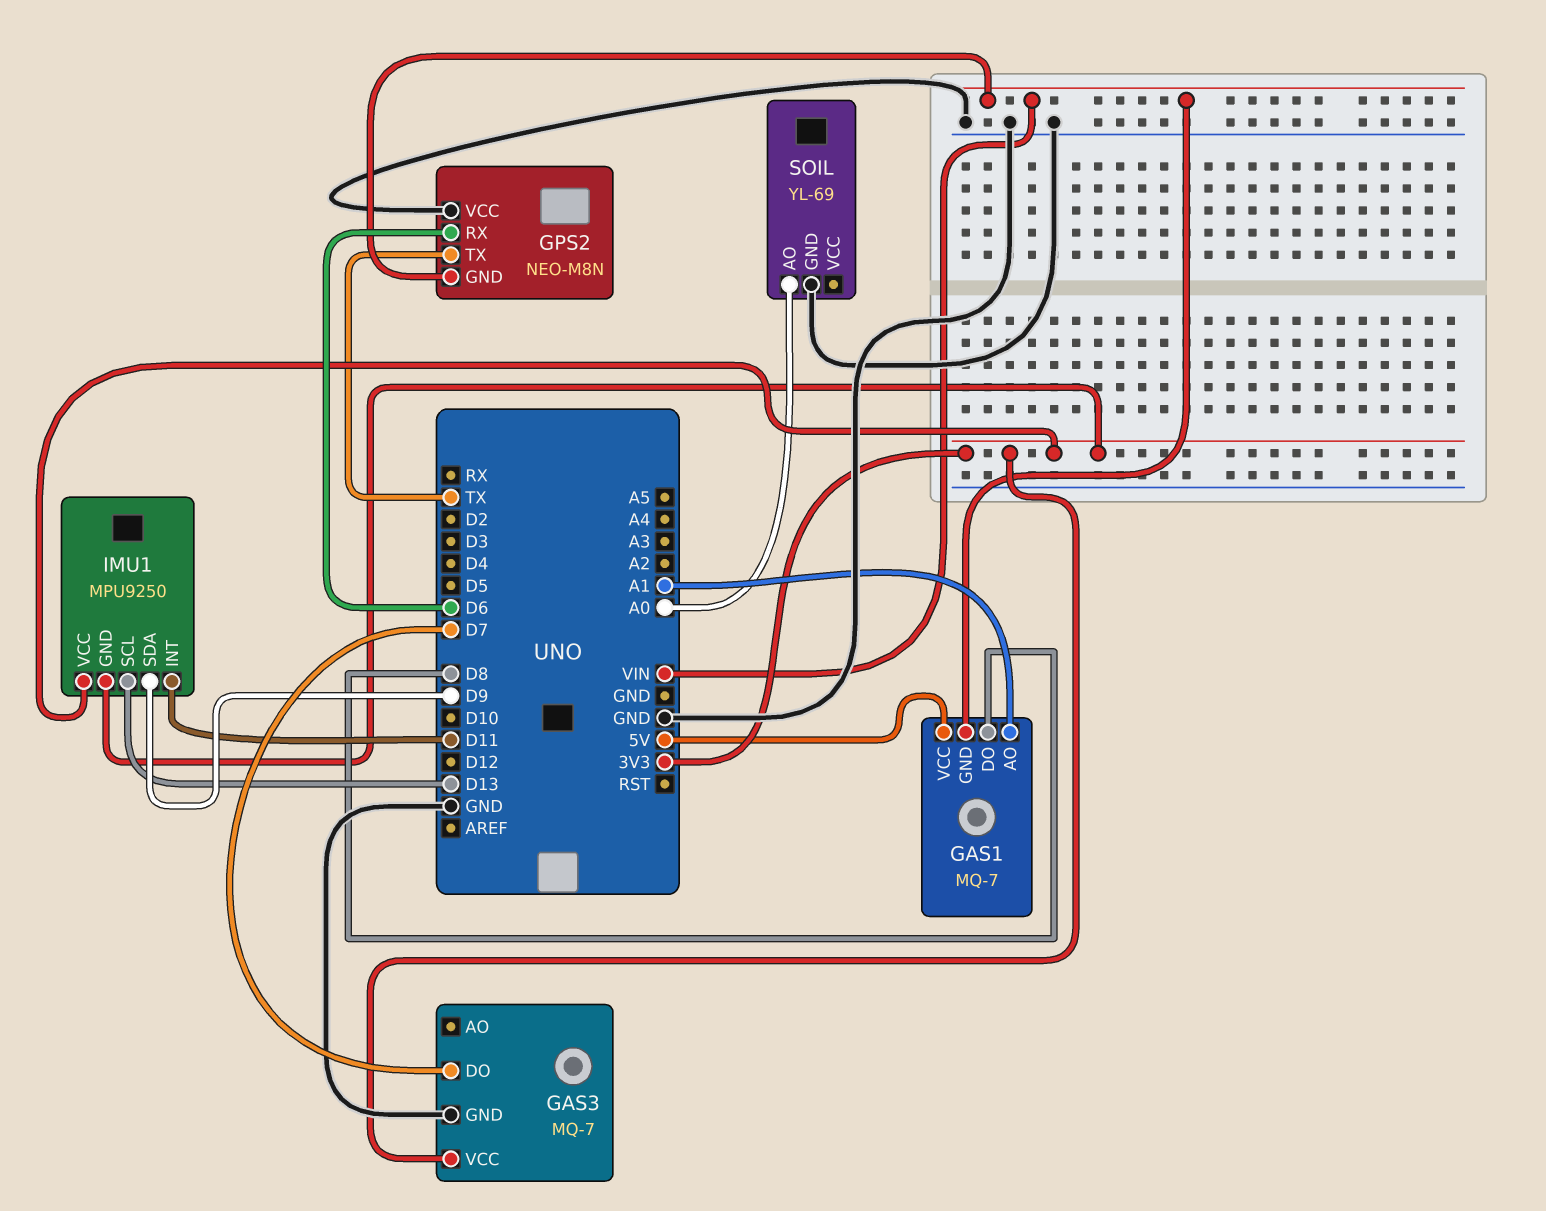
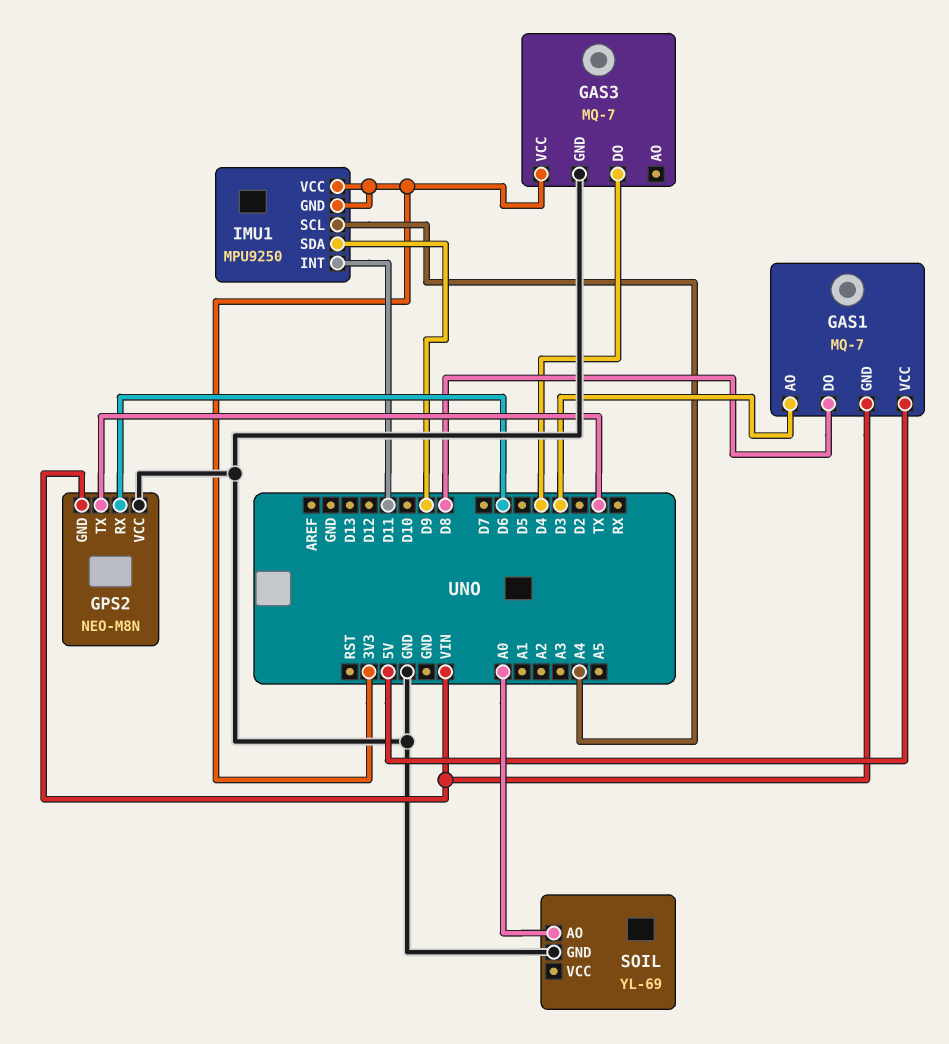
GAS1 pin AO: A1 -> D3
GAS3 pin DO: D7 -> D4
IMU1 pin SCL: D13 -> A4

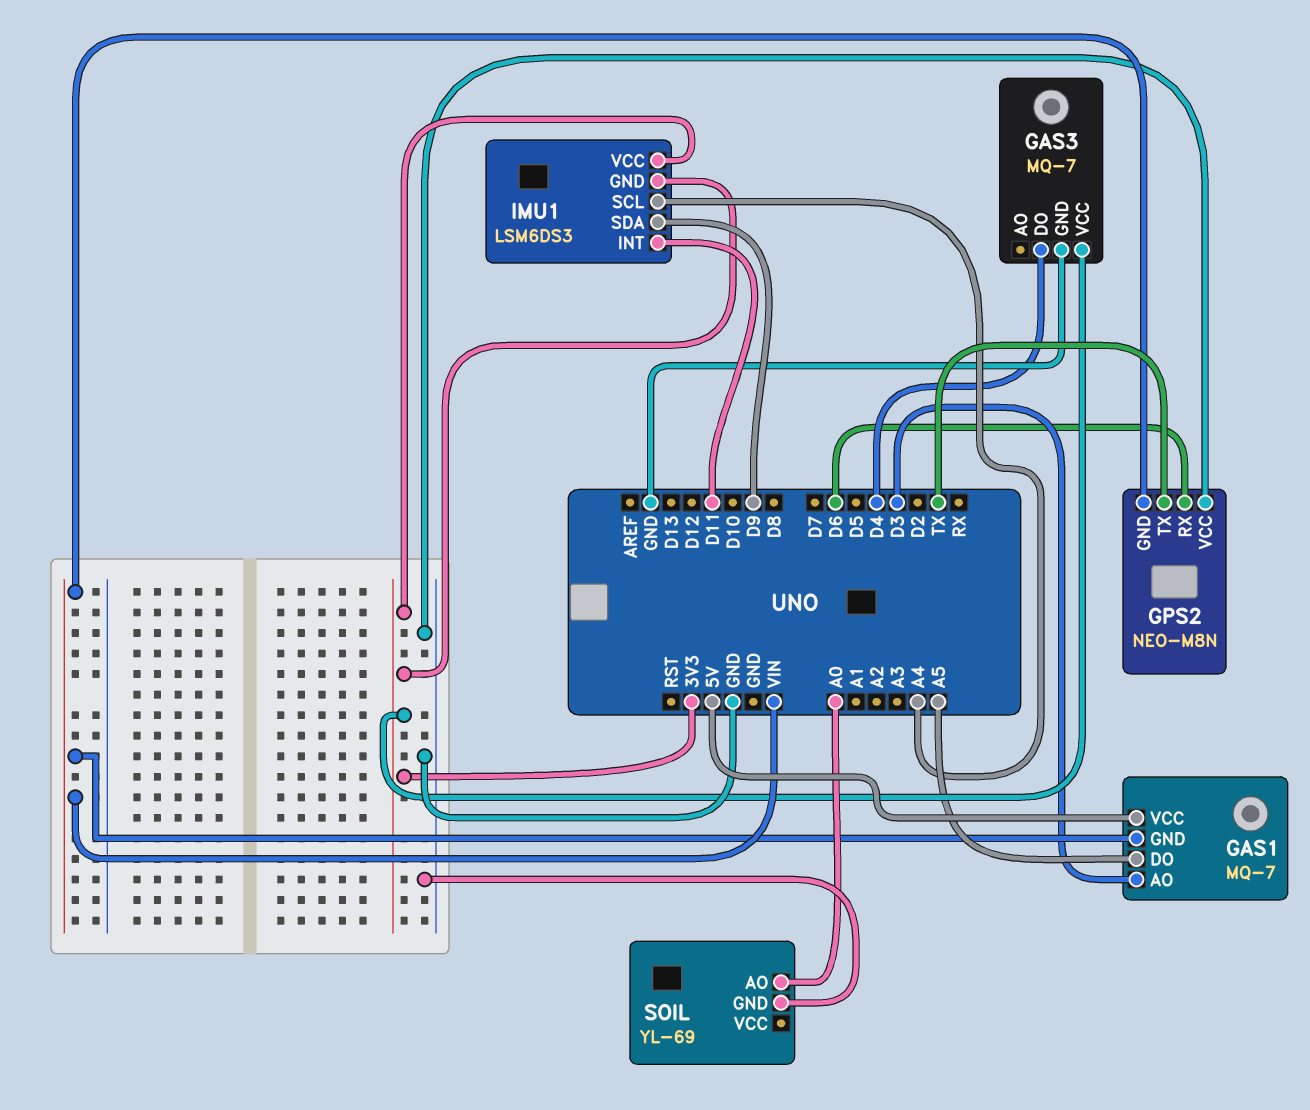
GAS1 pin DO: D8 -> A5
IMU1: MPU9250 -> LSM6DS3

